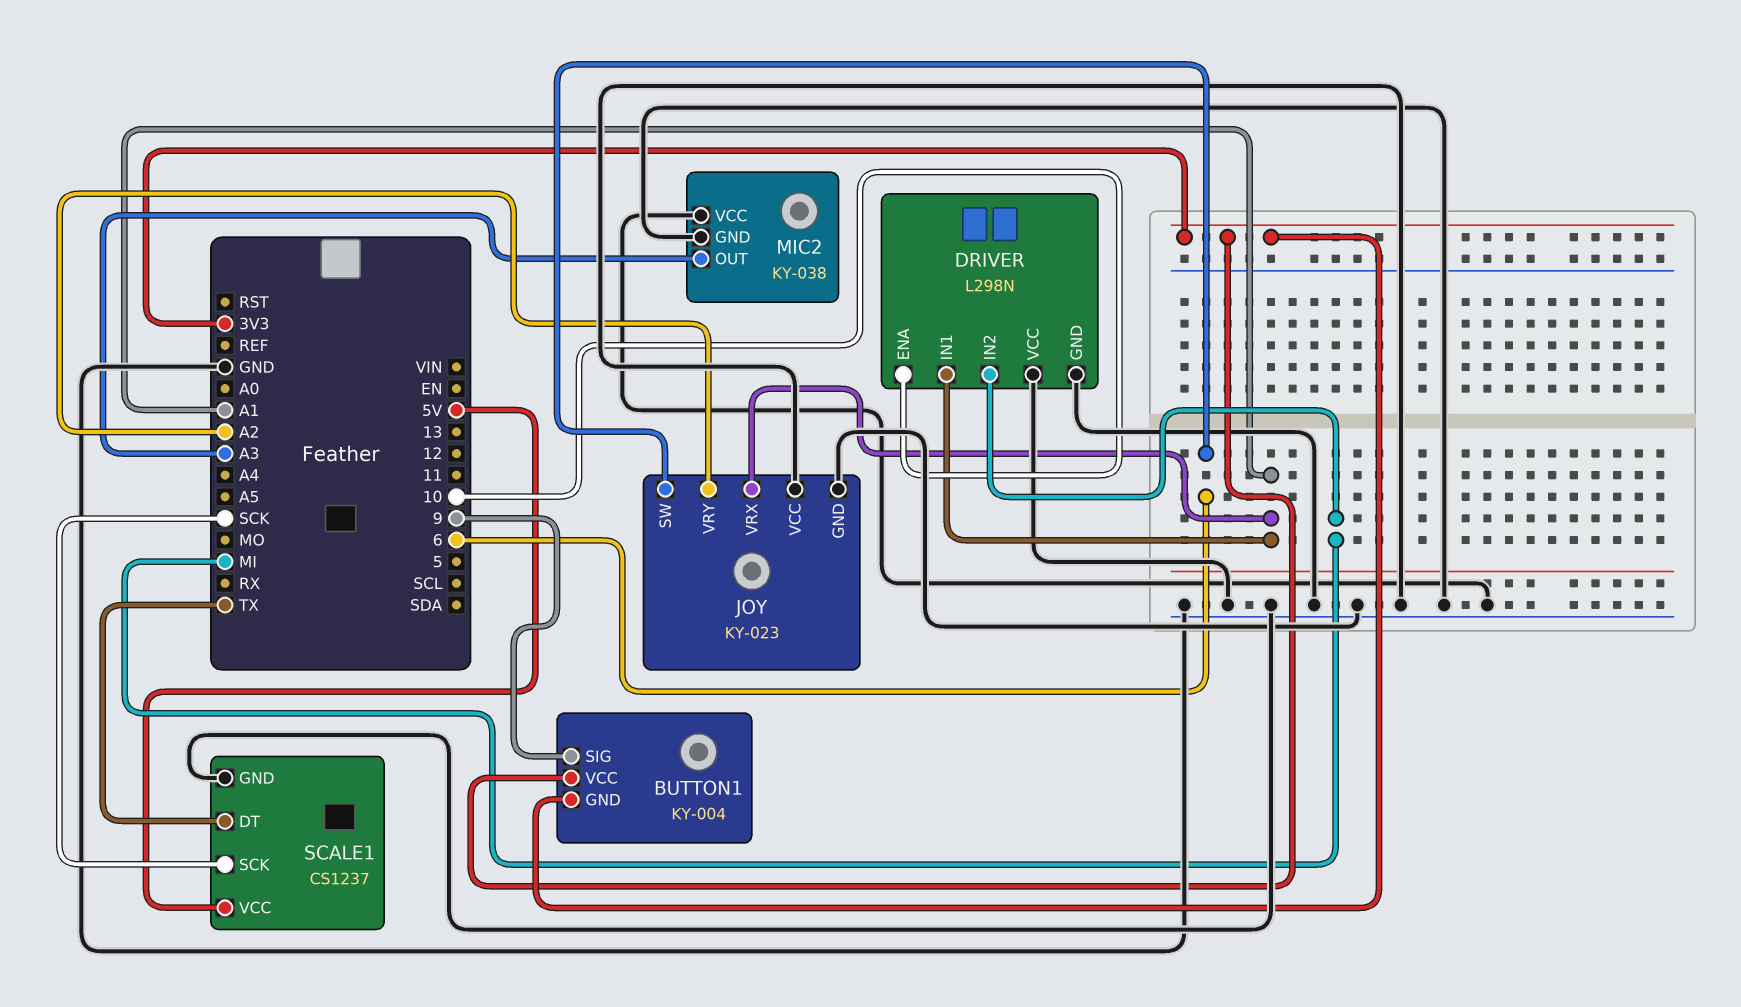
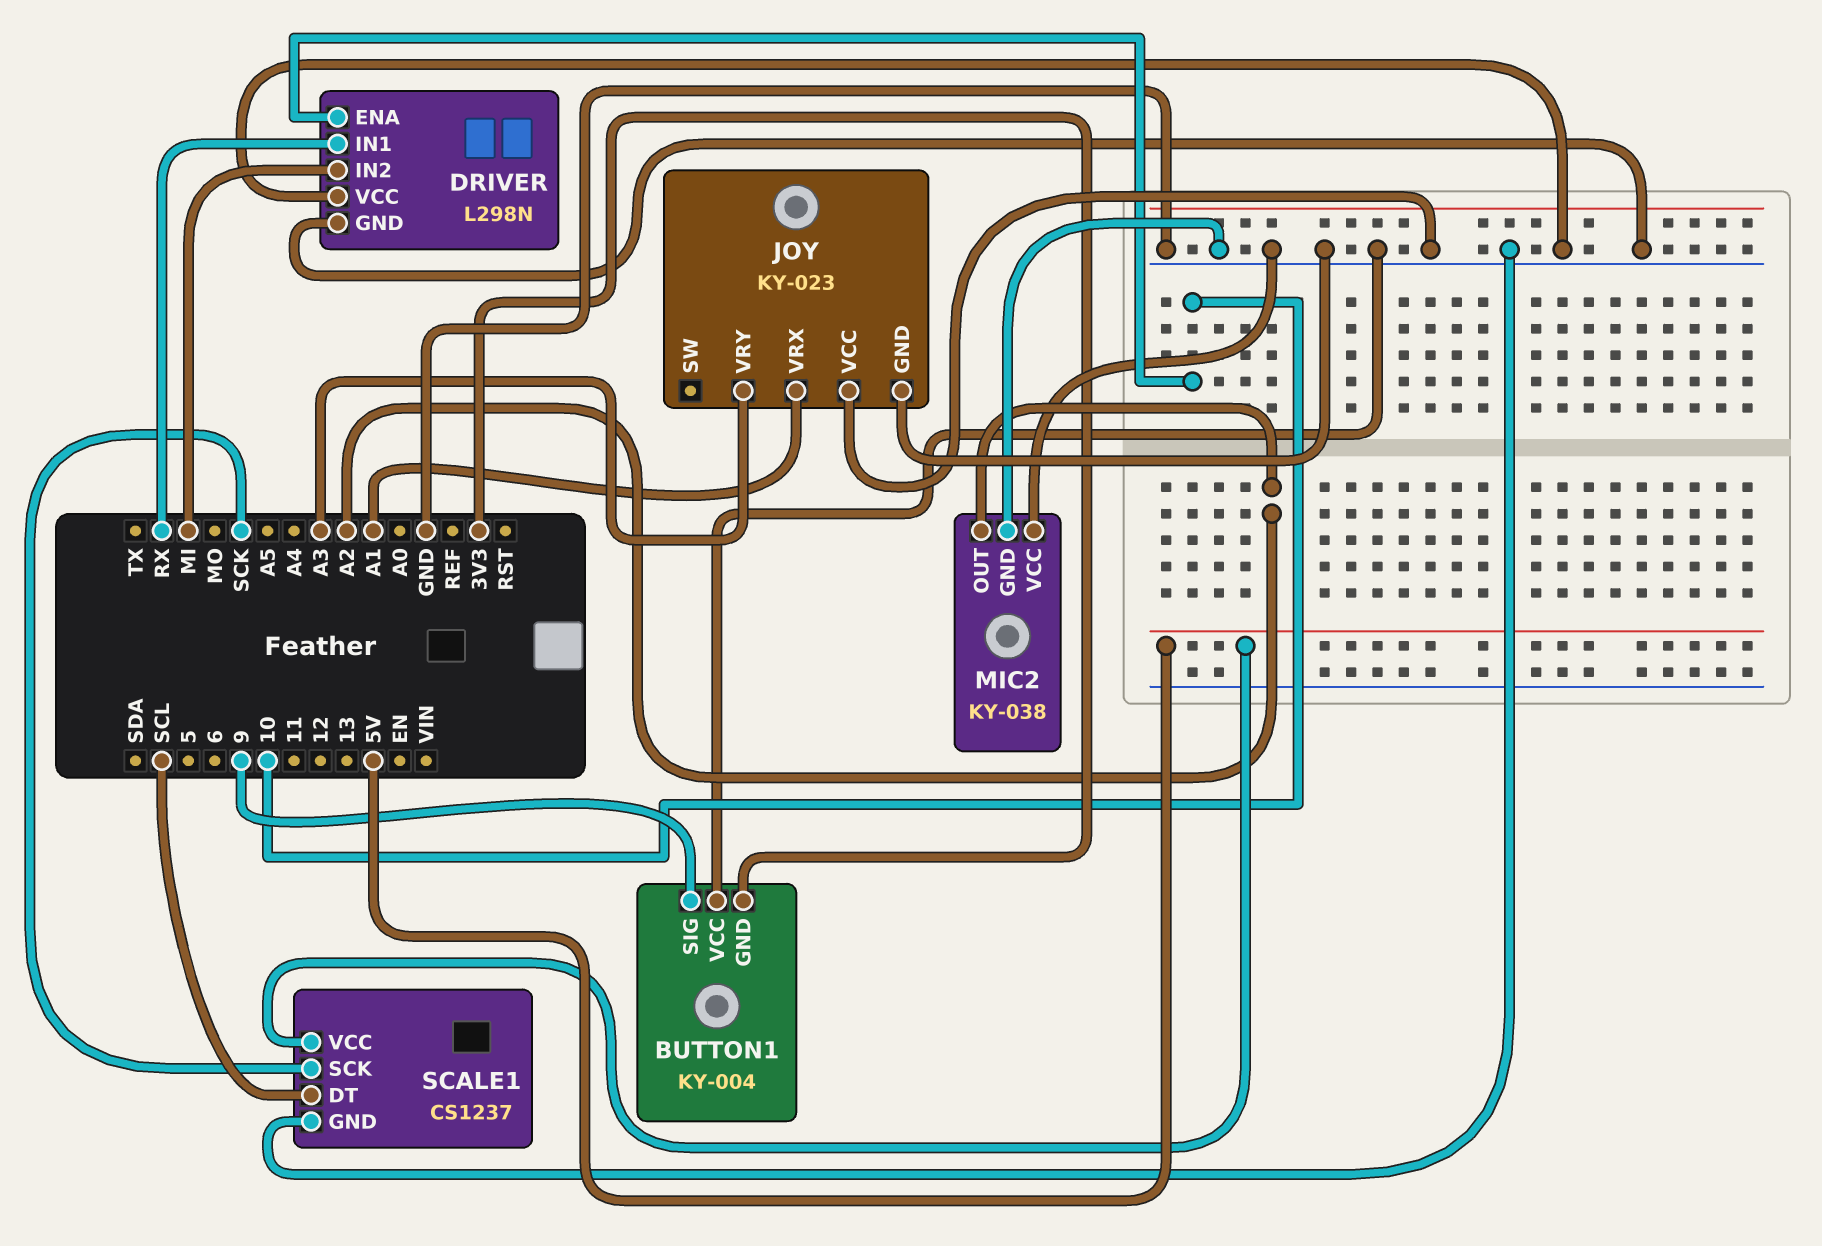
BUTTON1 pin VCC: 3V3 -> GND
DRIVER pin IN1: A1 -> RX
JOY pin SW: 6 -> none
JOY pin VRY: A2 -> A3
MIC2 pin OUT: A3 -> A2
SCALE1 pin DT: TX -> SCL

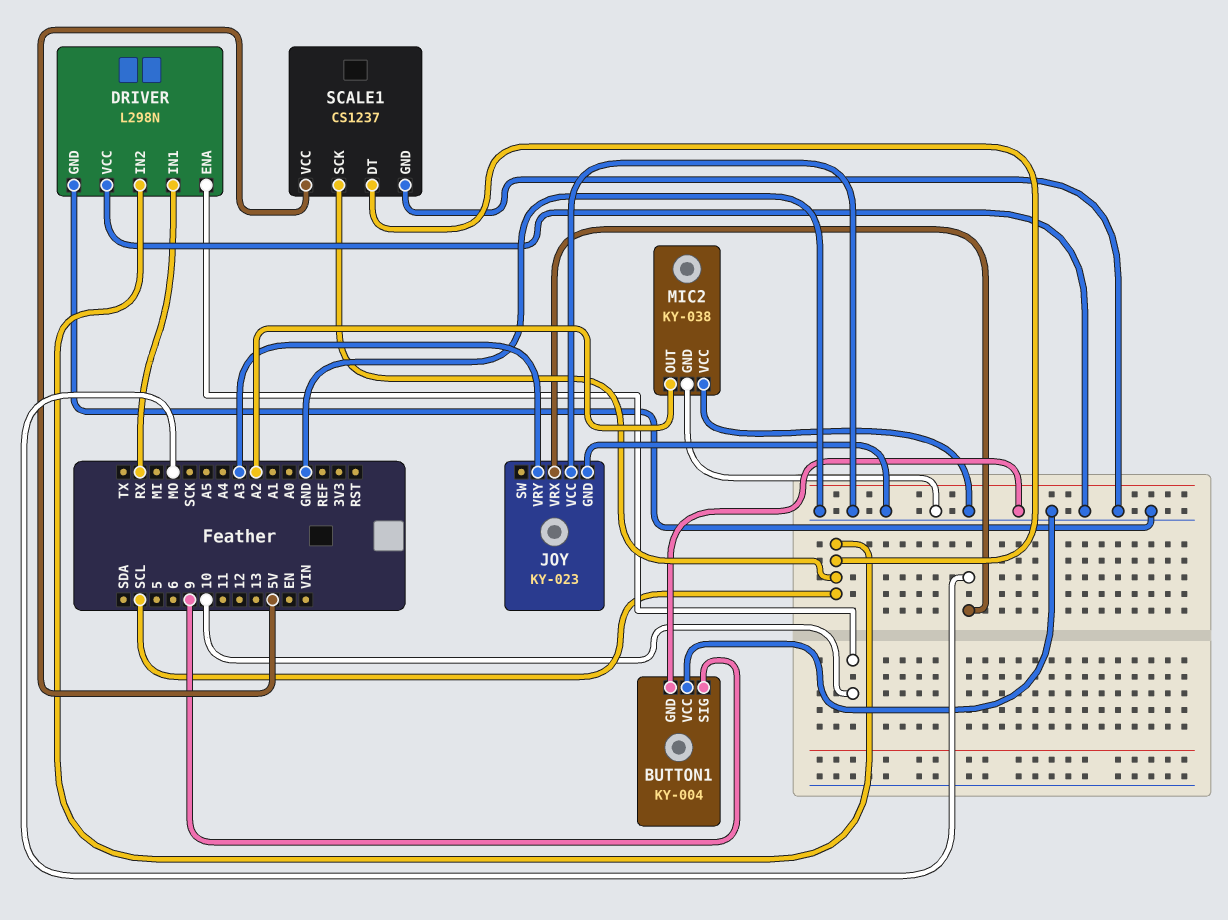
BUTTON1 pin GND: 3V3 -> GND
DRIVER pin IN2: MI -> SCL
JOY pin VRX: A1 -> MO
SCALE1 pin SCK: SCK -> SCL

